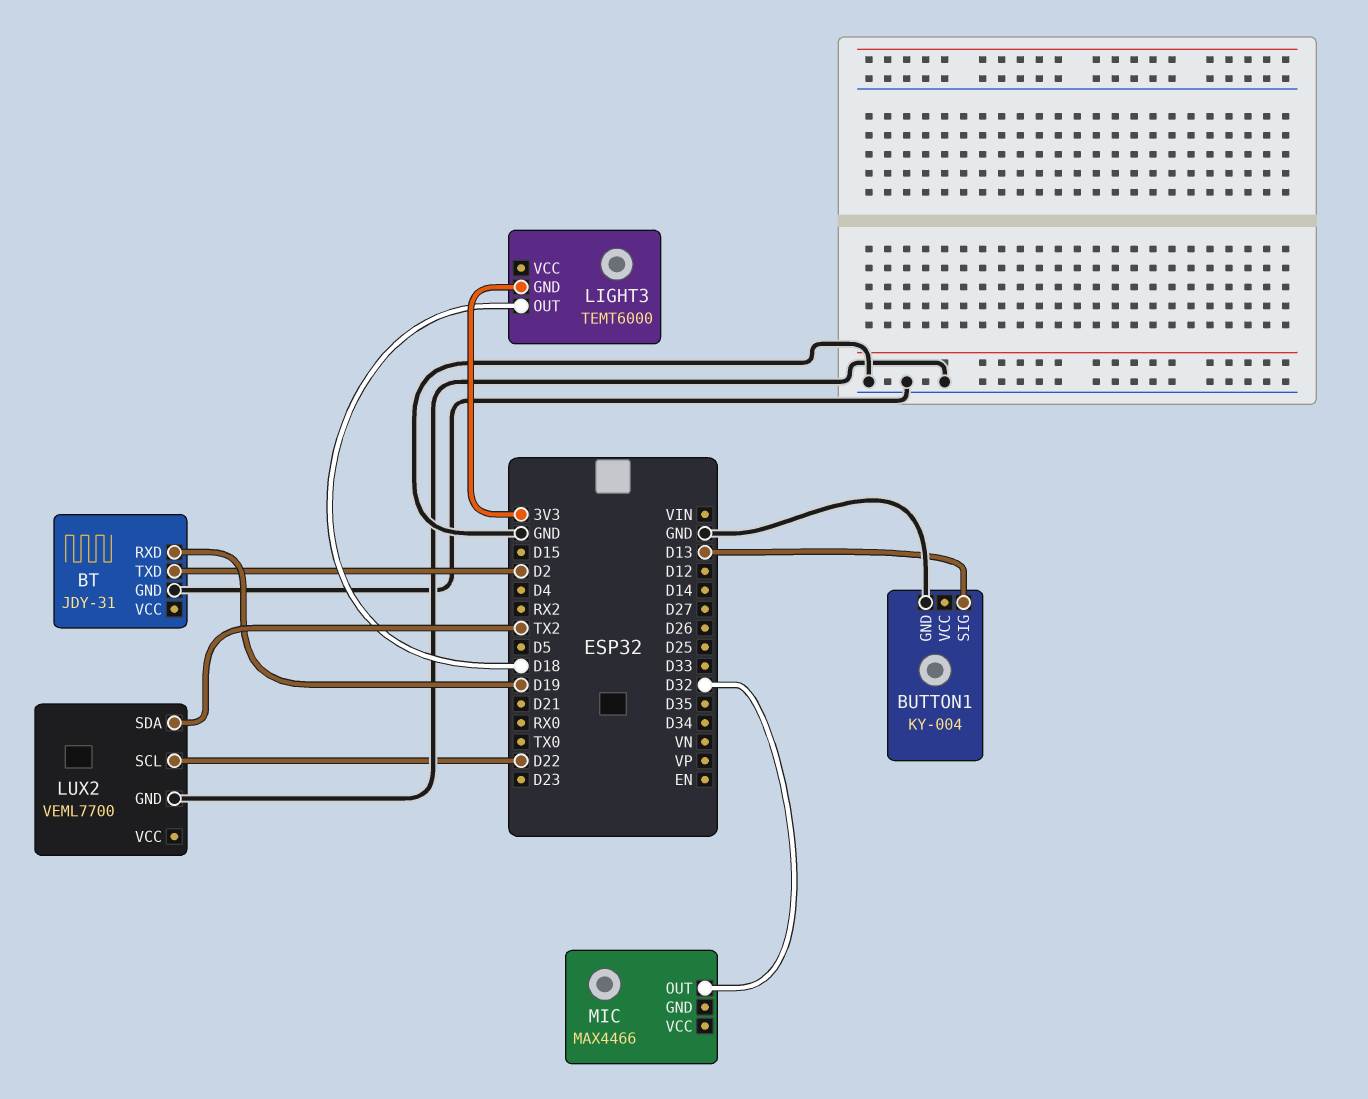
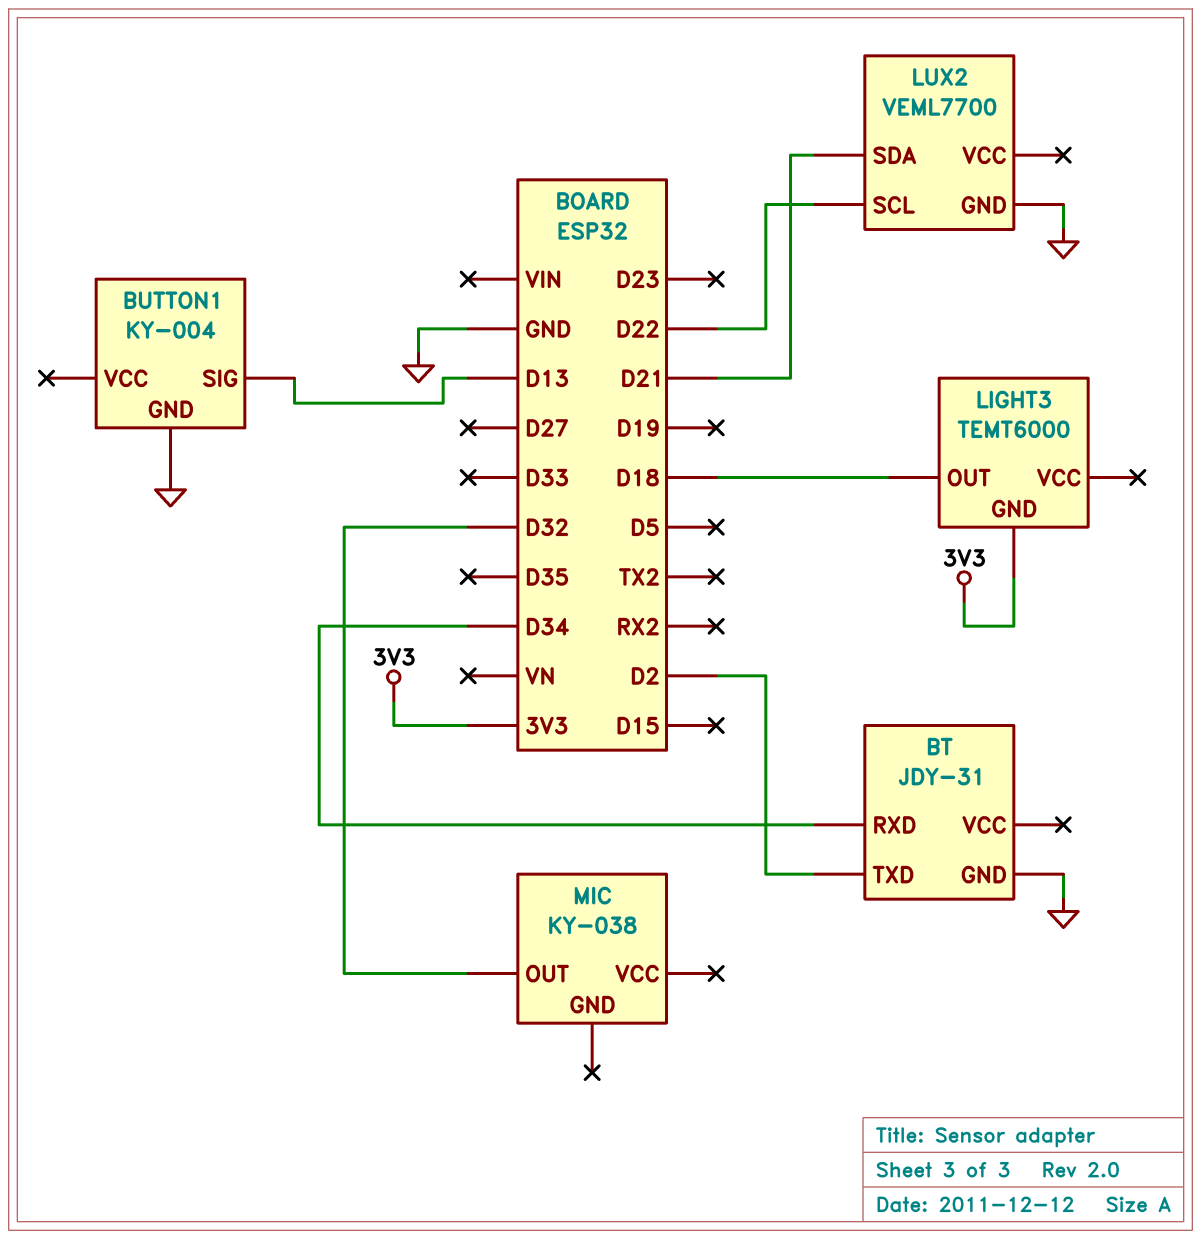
BT pin RXD: D19 -> D34
LUX2 pin SDA: TX2 -> D21
MIC: MAX4466 -> KY-038

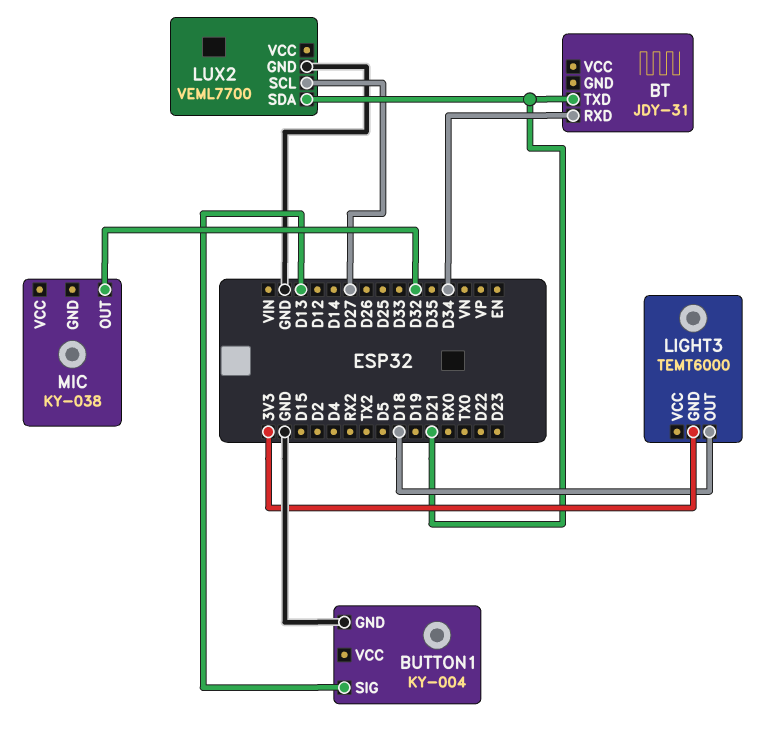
BT pin GND: GND -> none
BT pin TXD: D2 -> D21
LUX2 pin SCL: D22 -> D27

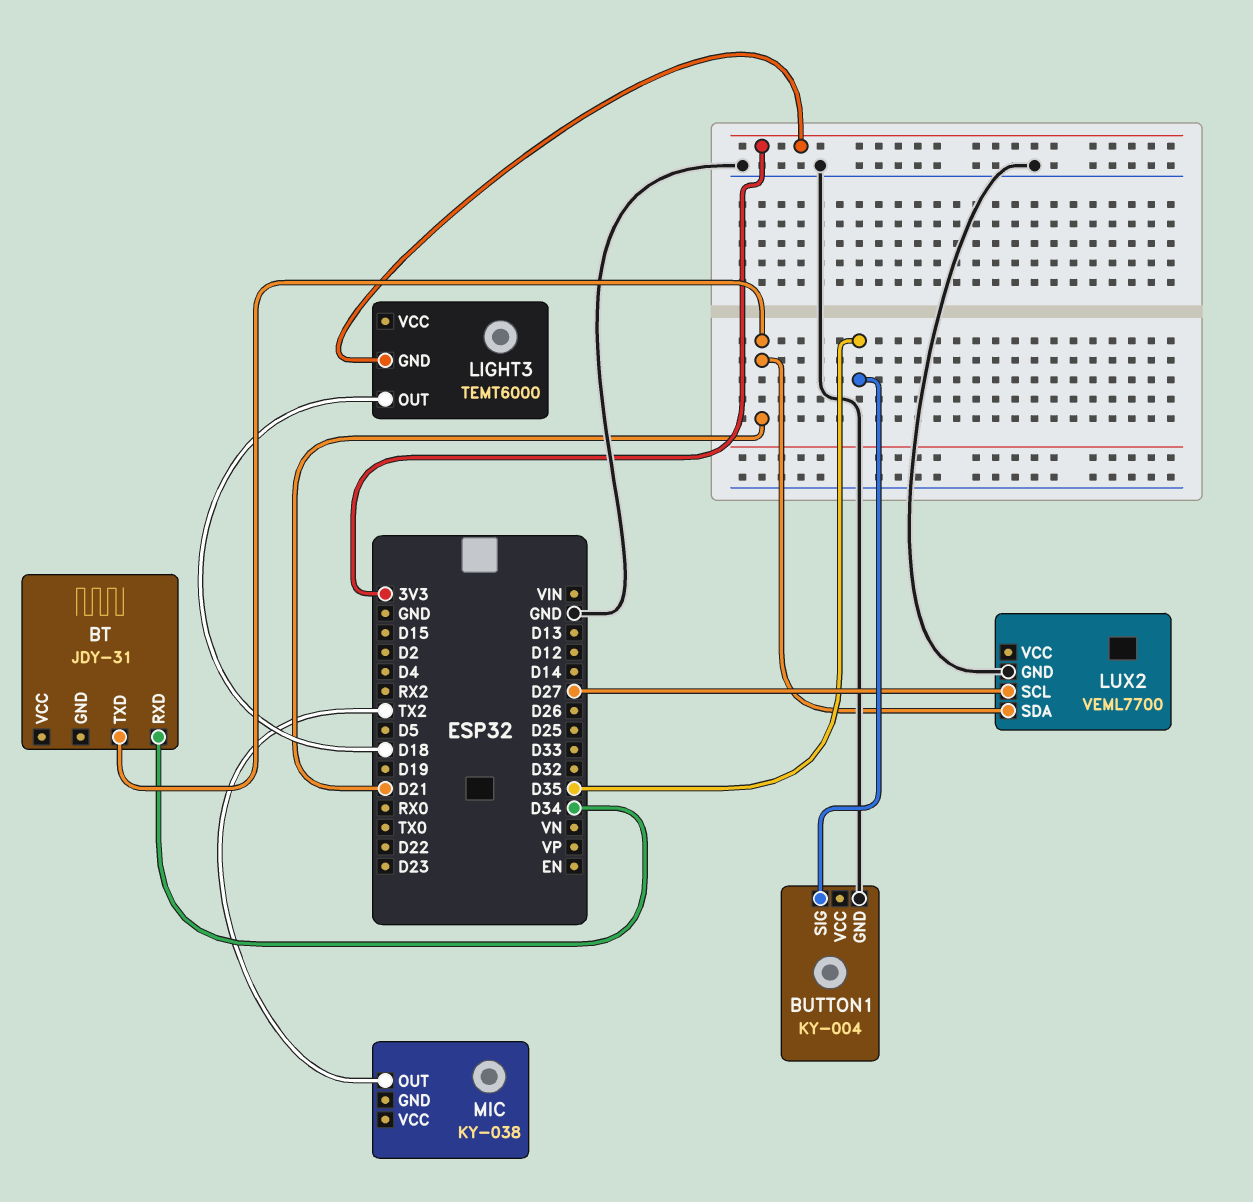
BUTTON1 pin SIG: D13 -> D35
MIC pin OUT: D32 -> TX2

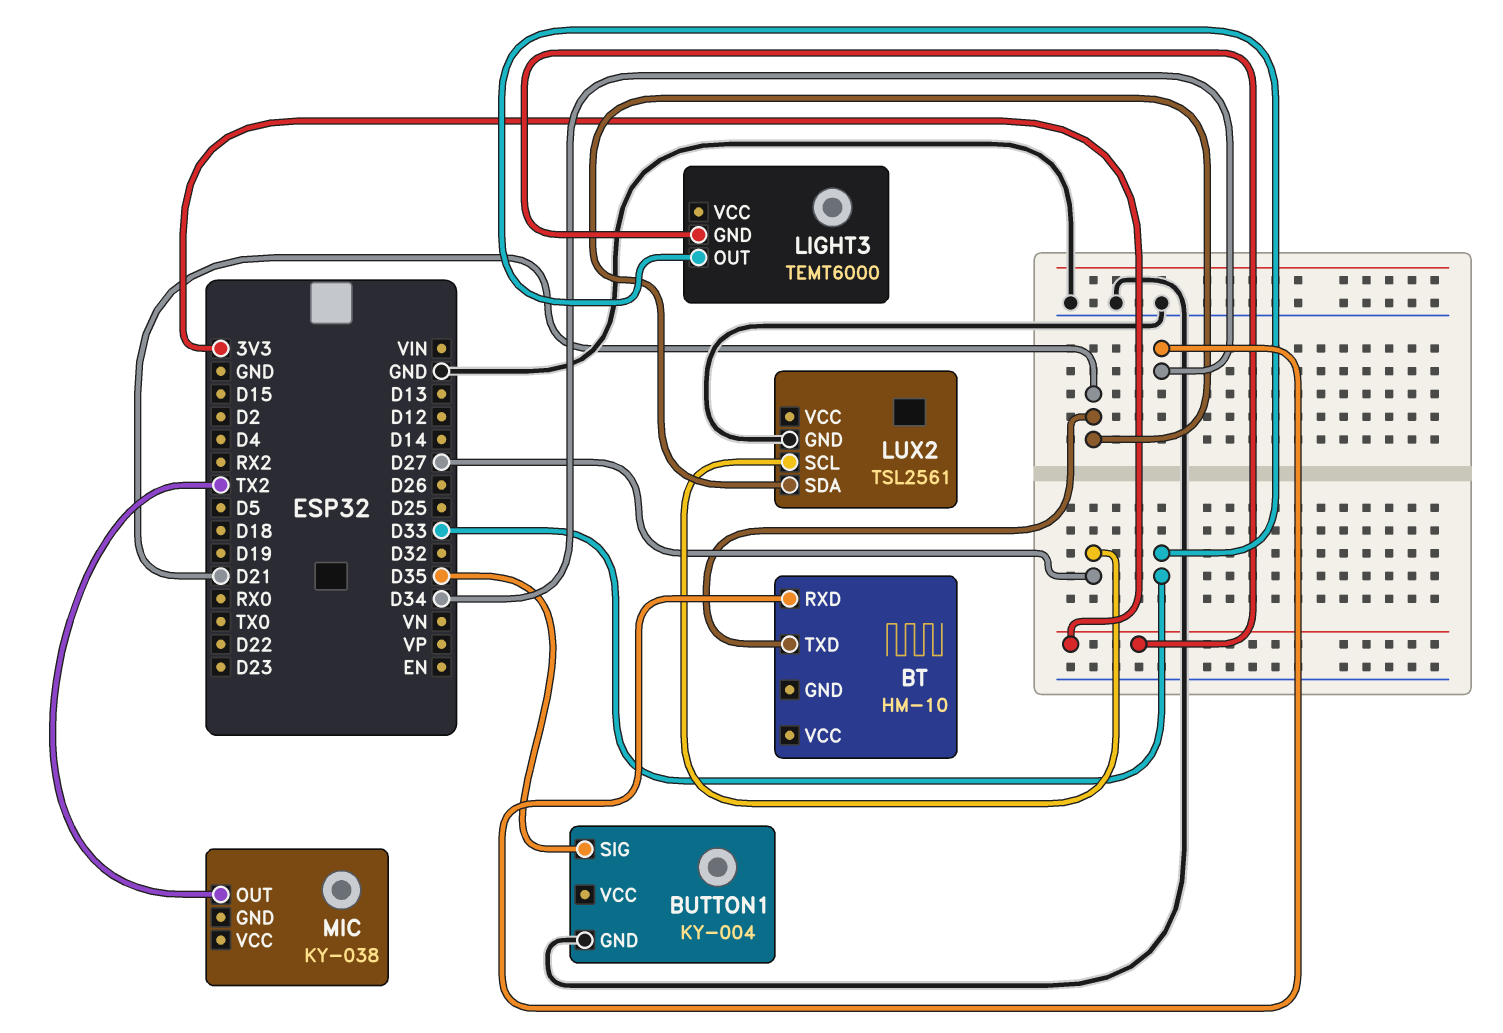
BT: JDY-31 -> HM-10
LIGHT3 pin OUT: D18 -> D33
LUX2: VEML7700 -> TSL2561

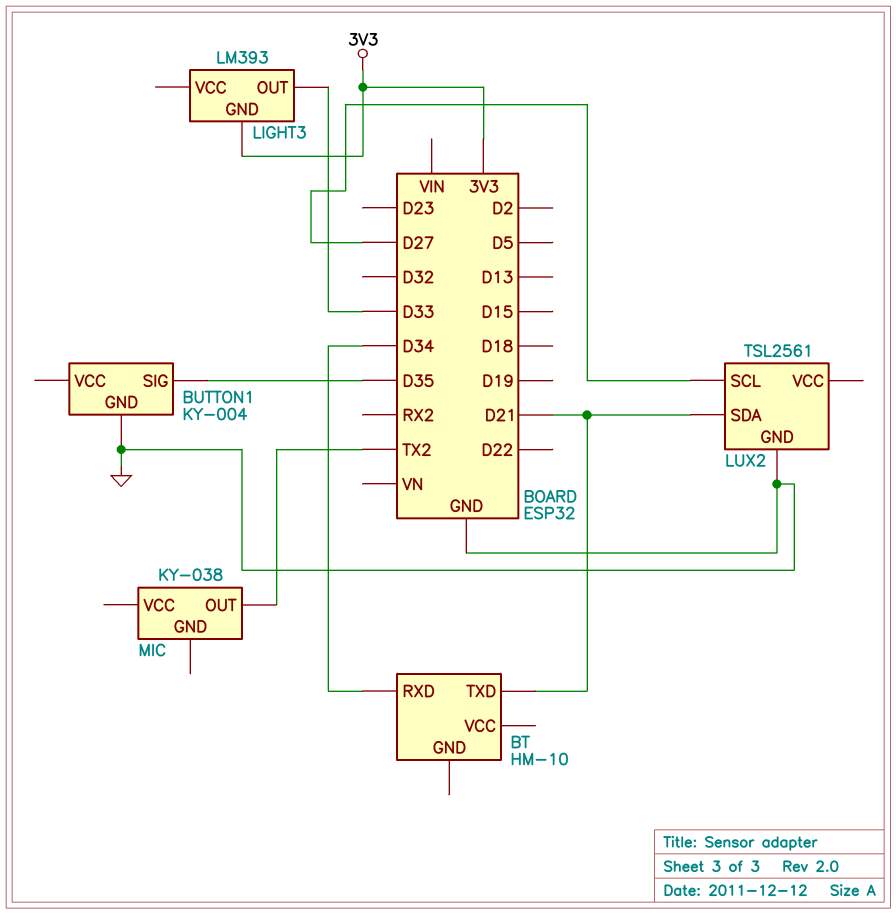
LIGHT3: TEMT6000 -> LM393

